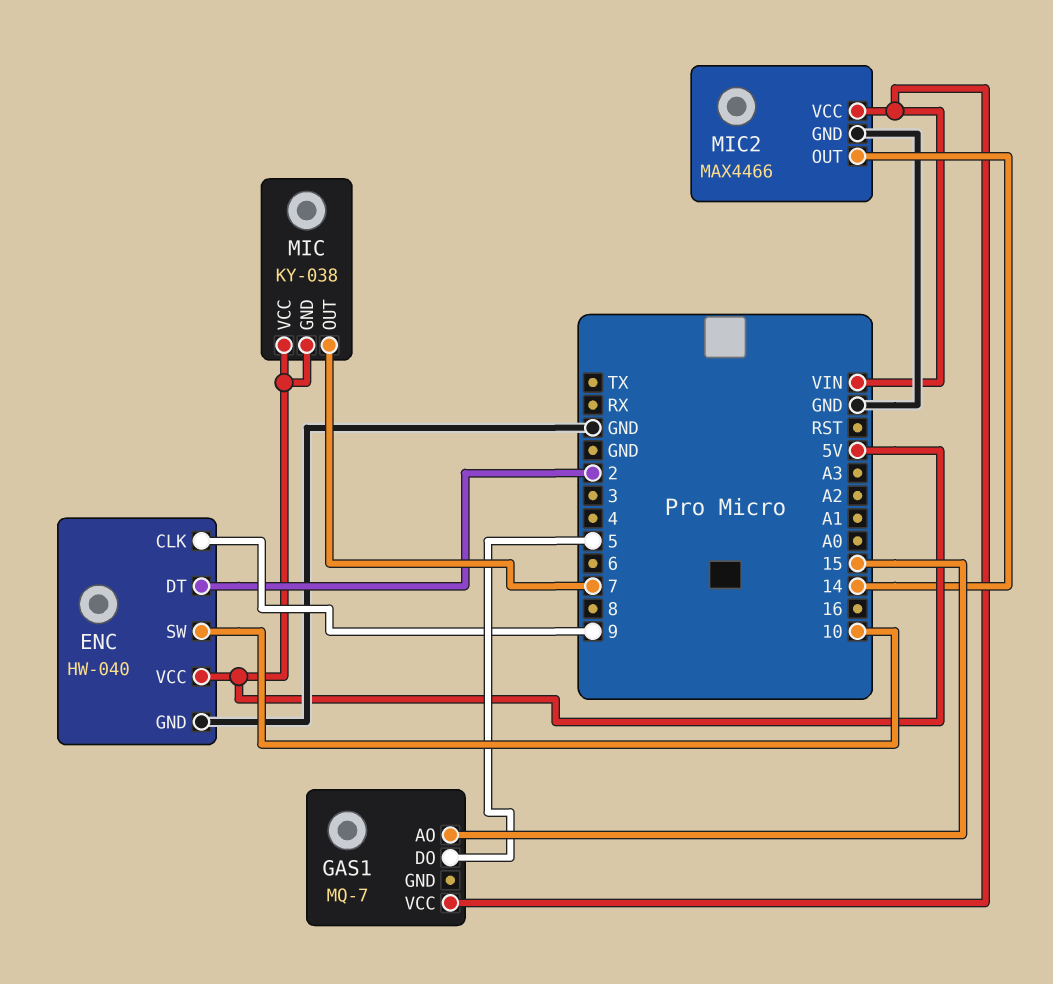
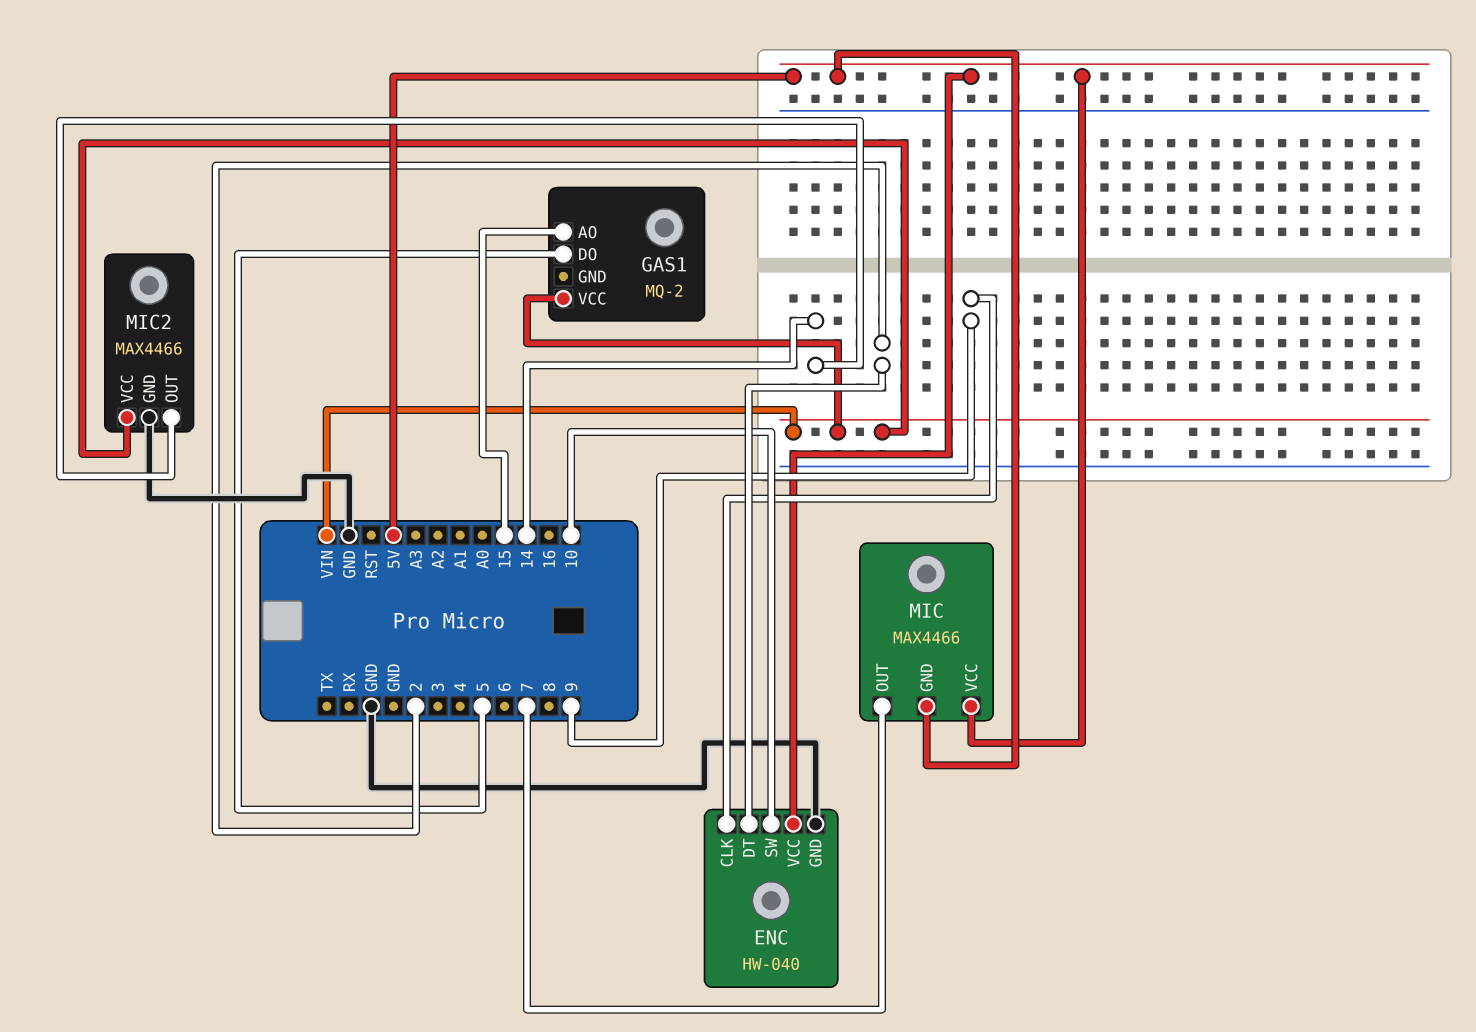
GAS1: MQ-7 -> MQ-2
MIC: KY-038 -> MAX4466

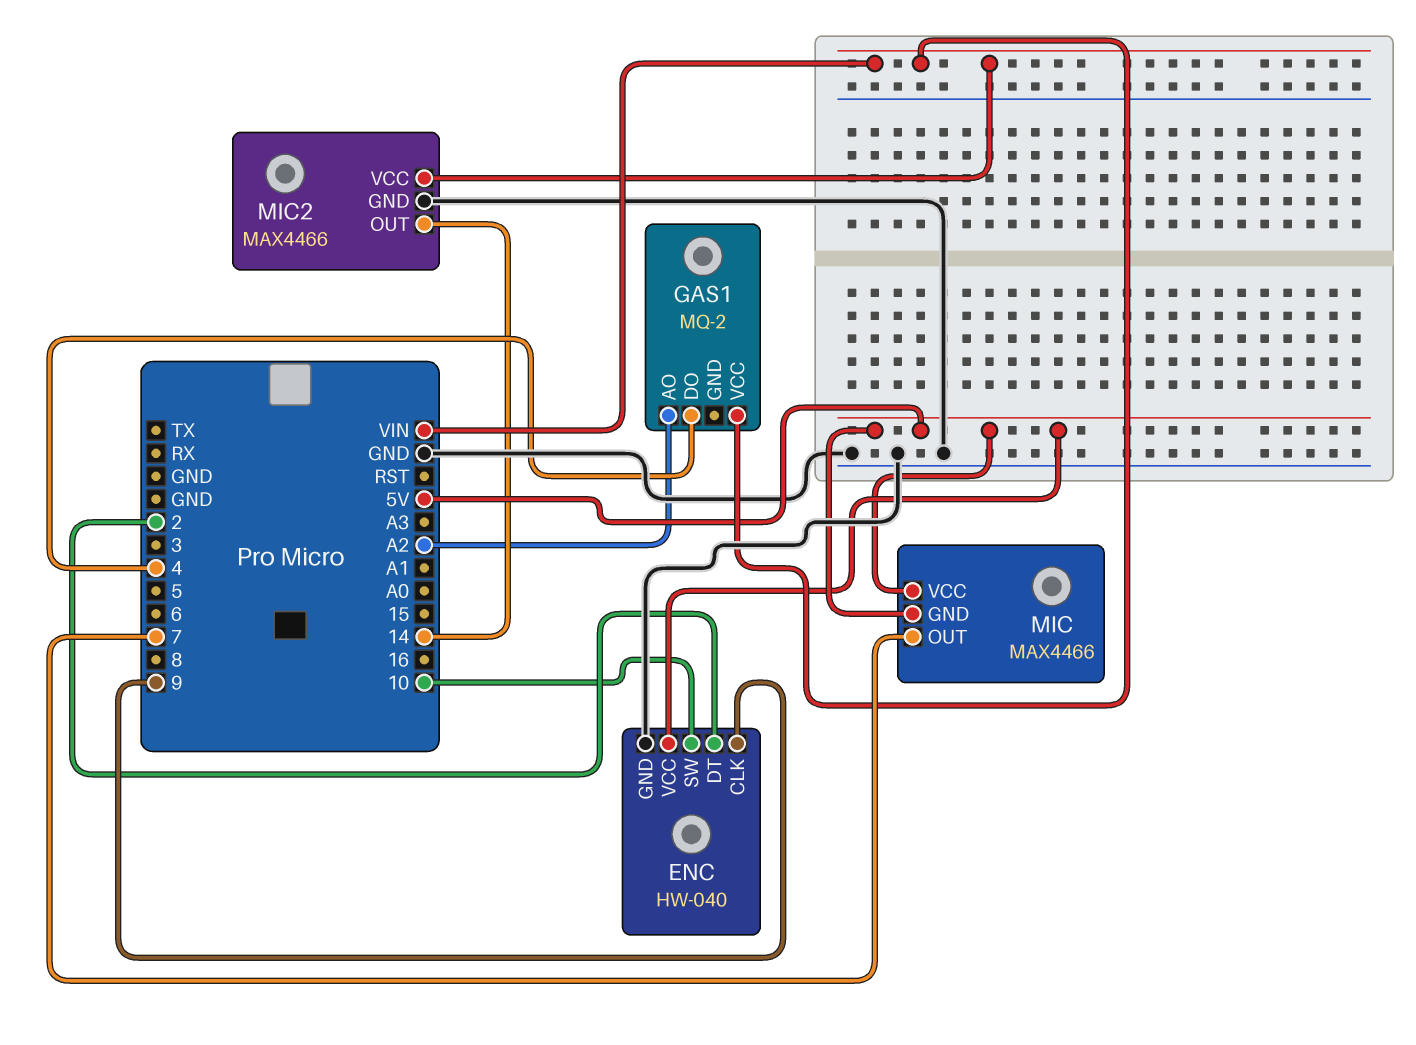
GAS1 pin AO: 15 -> A2
GAS1 pin DO: 5 -> 4

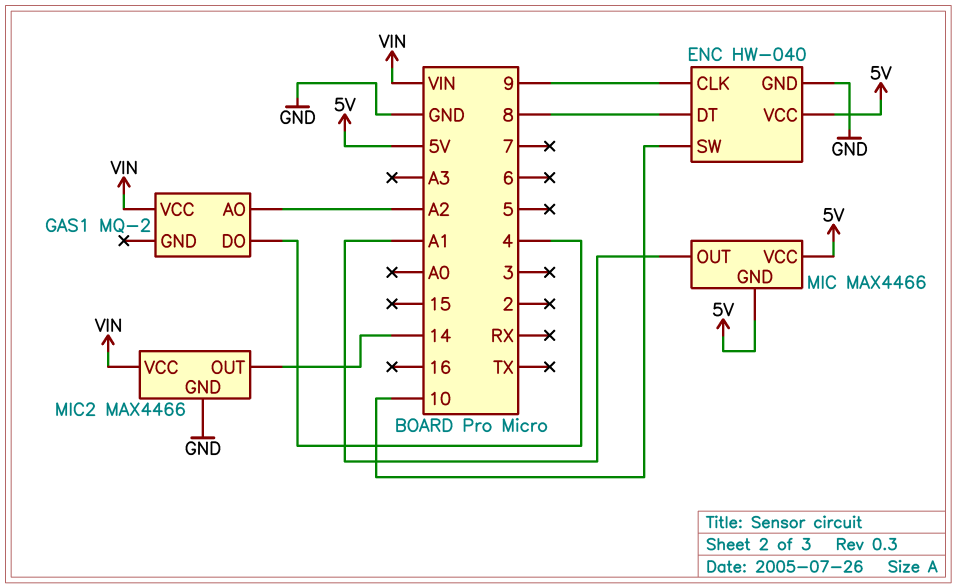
ENC pin DT: 2 -> 8
MIC pin OUT: 7 -> A1

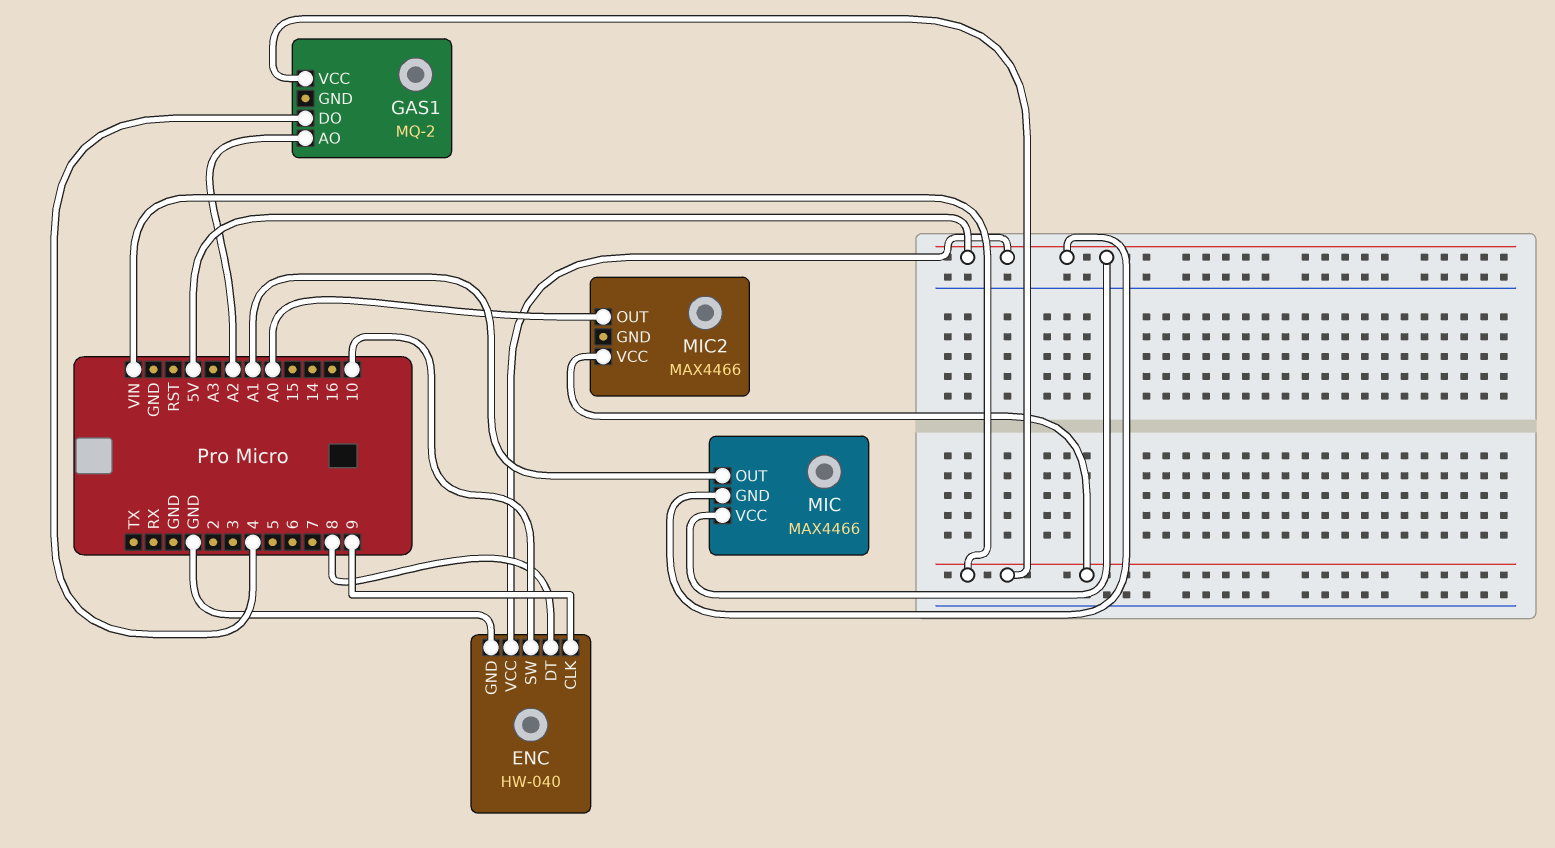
MIC2 pin GND: GND -> none
MIC2 pin OUT: 14 -> A0

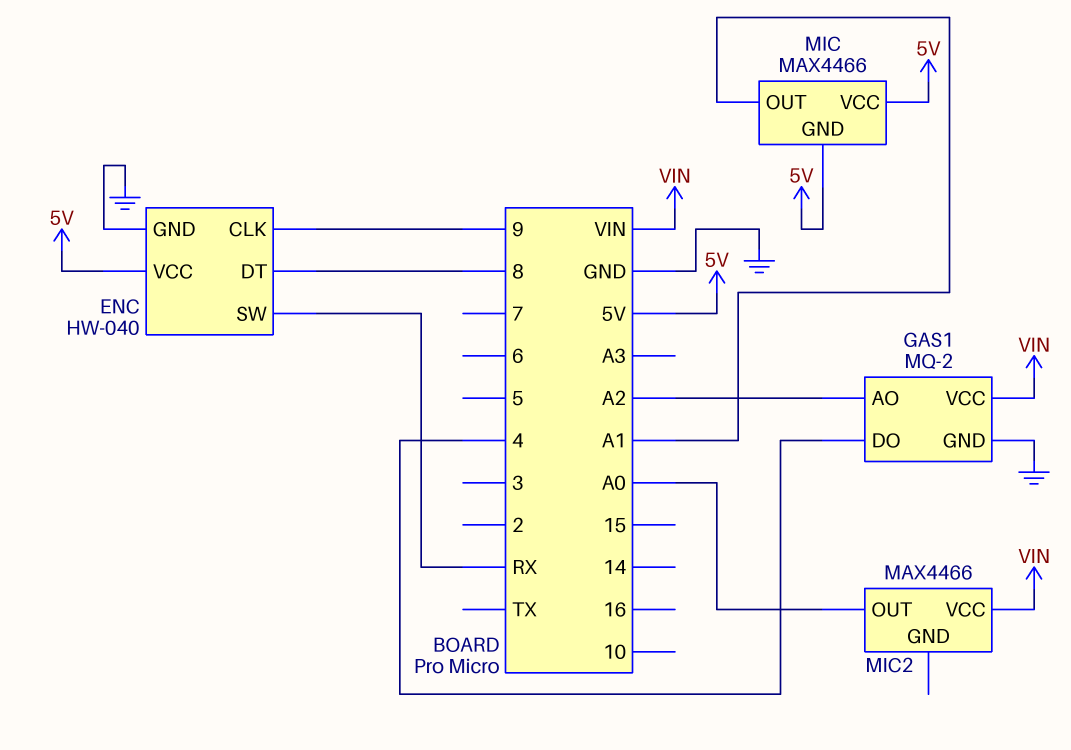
ENC pin SW: 10 -> RX
GAS1 pin GND: none -> GND

